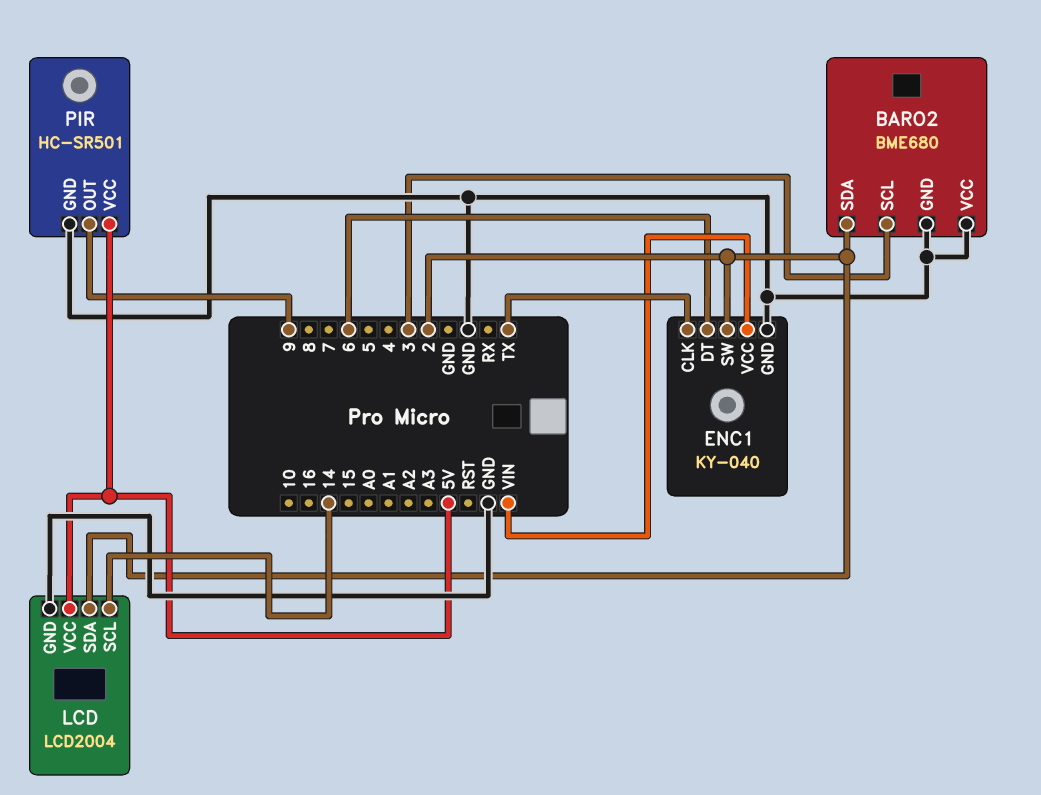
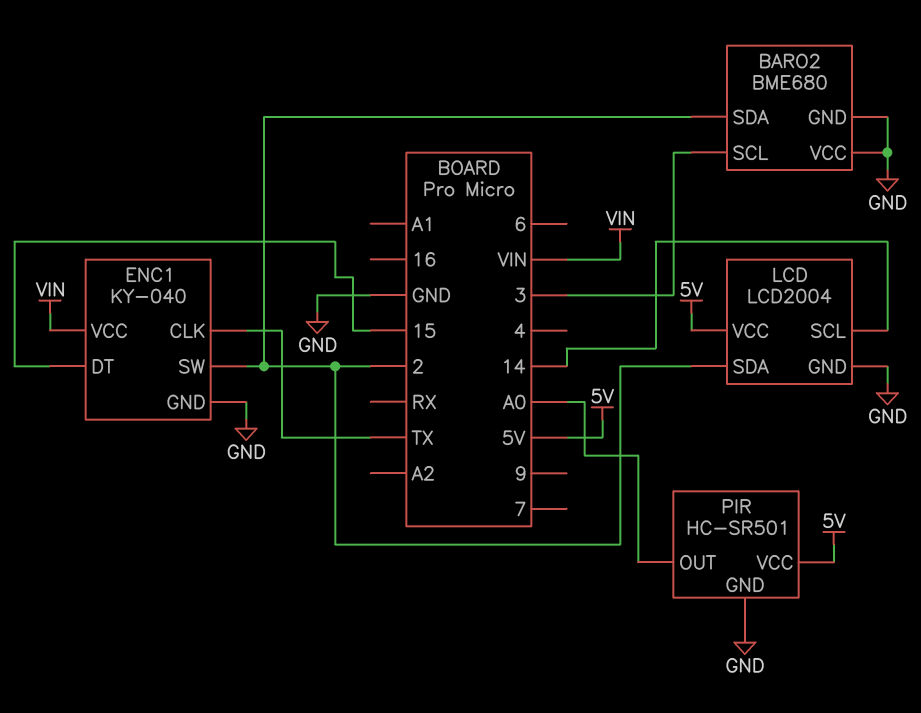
ENC1 pin DT: 6 -> 15
PIR pin OUT: 9 -> A0

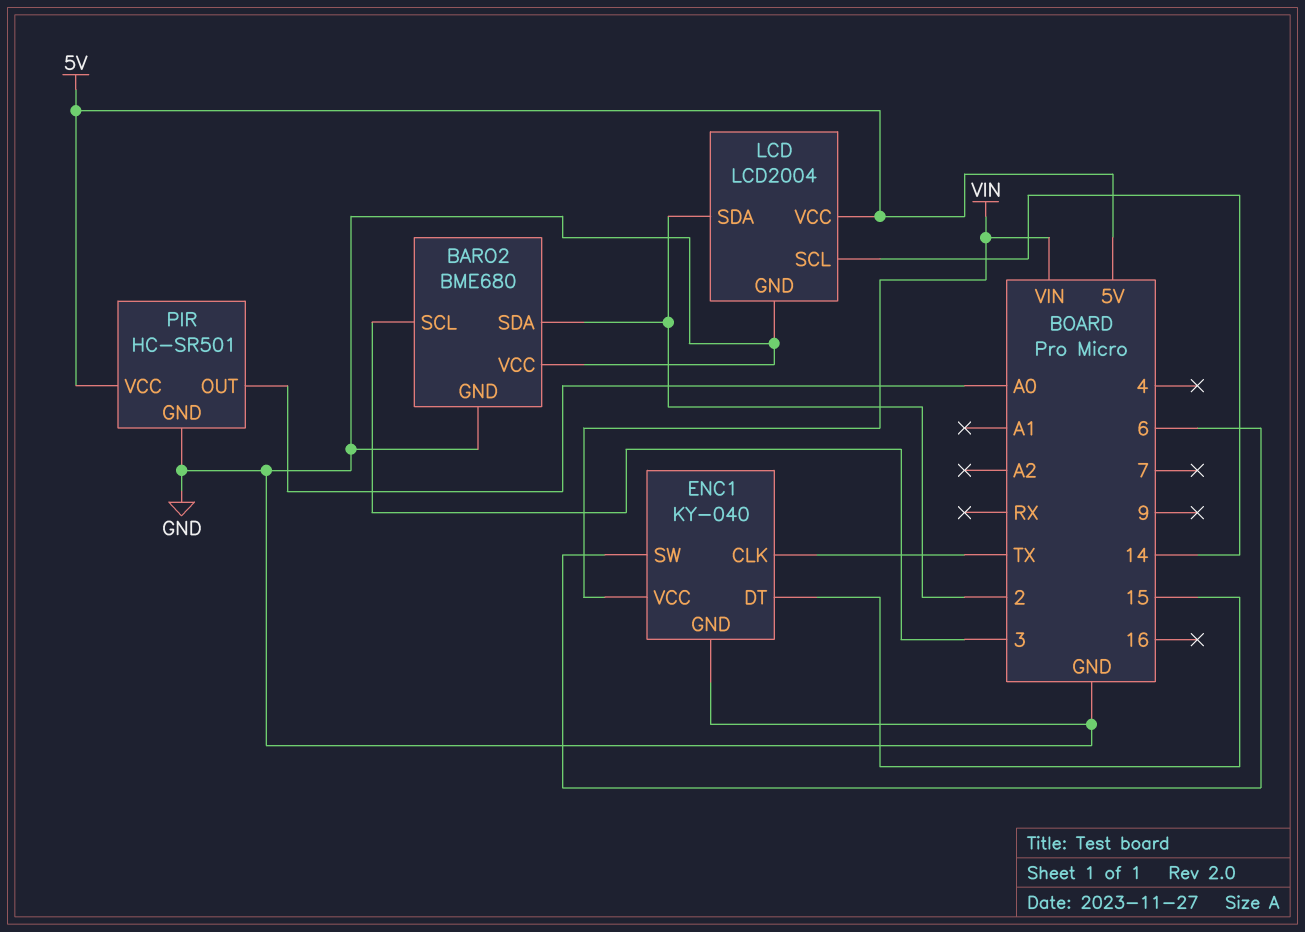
ENC1 pin SW: 2 -> 6

